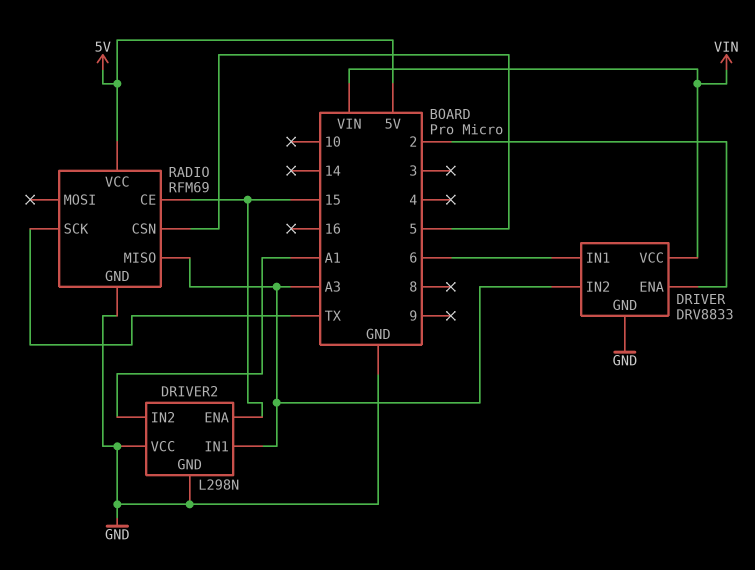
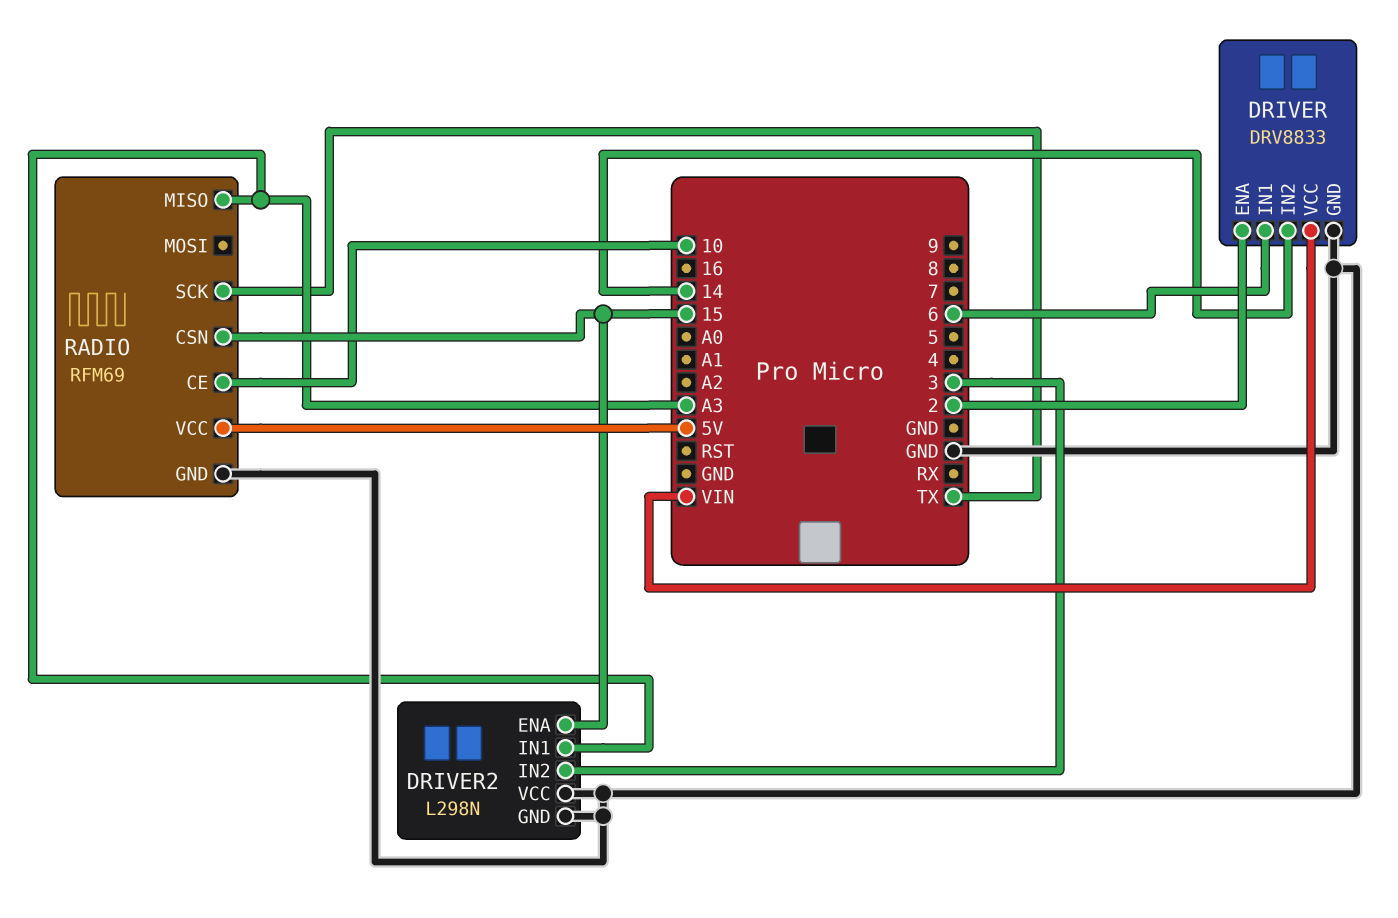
DRIVER pin IN2: A3 -> 14
DRIVER2 pin IN2: A1 -> 3
RADIO pin CE: 15 -> 10
RADIO pin CSN: 5 -> 15

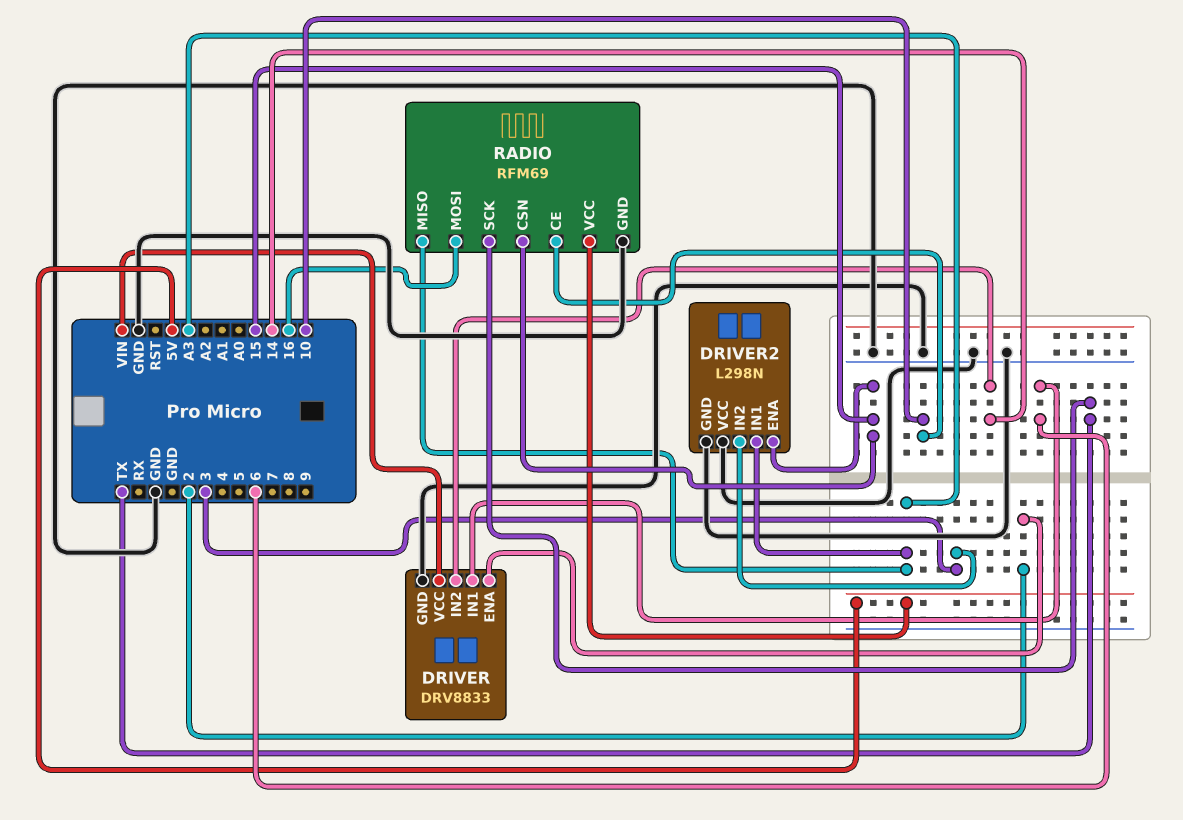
RADIO pin MOSI: none -> 16

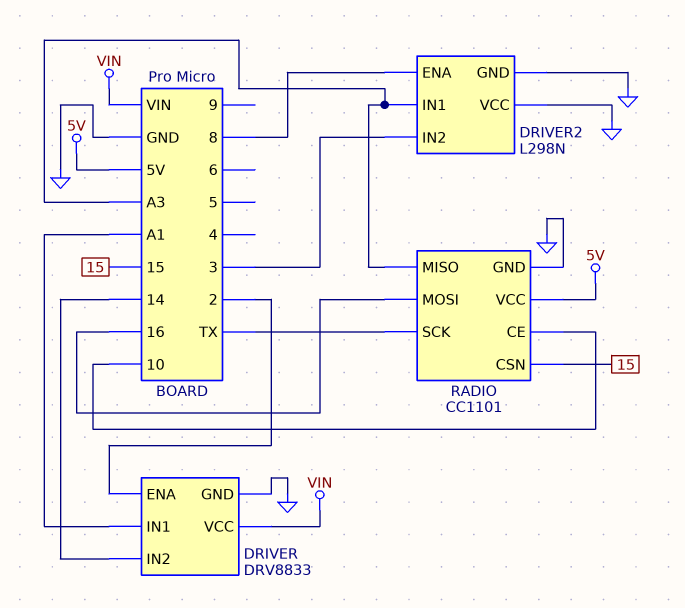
DRIVER pin IN1: 6 -> A1
DRIVER2 pin ENA: 15 -> 8
RADIO: RFM69 -> CC1101

